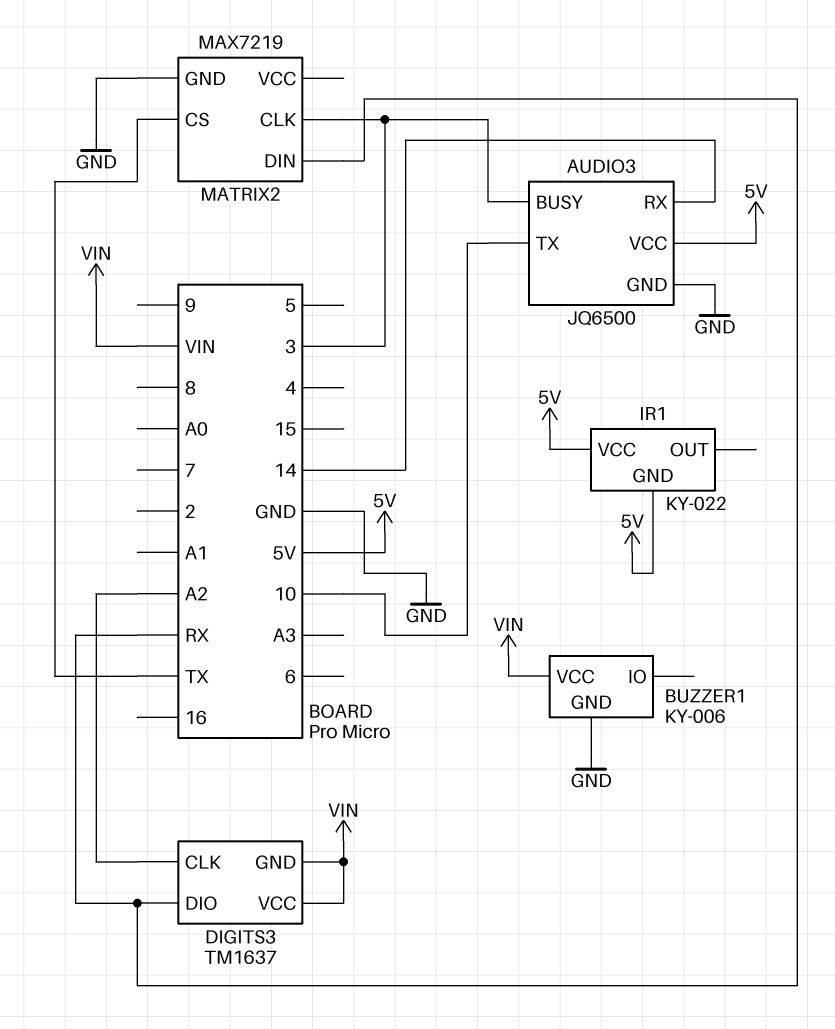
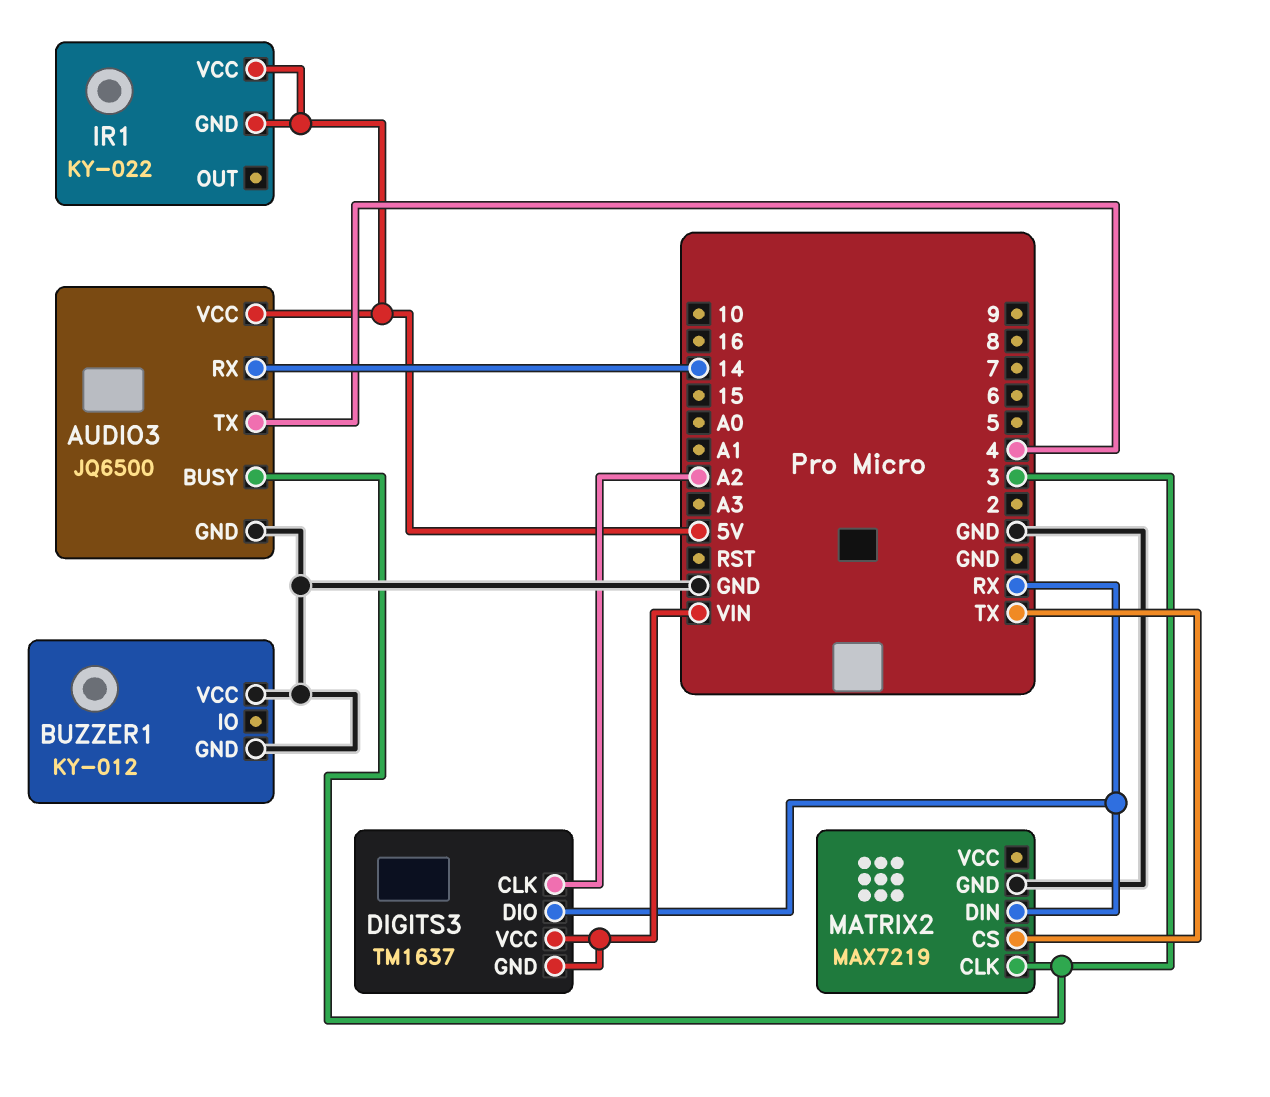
AUDIO3 pin TX: 10 -> 4
BUZZER1: KY-006 -> KY-012
BUZZER1 pin VCC: VIN -> GND

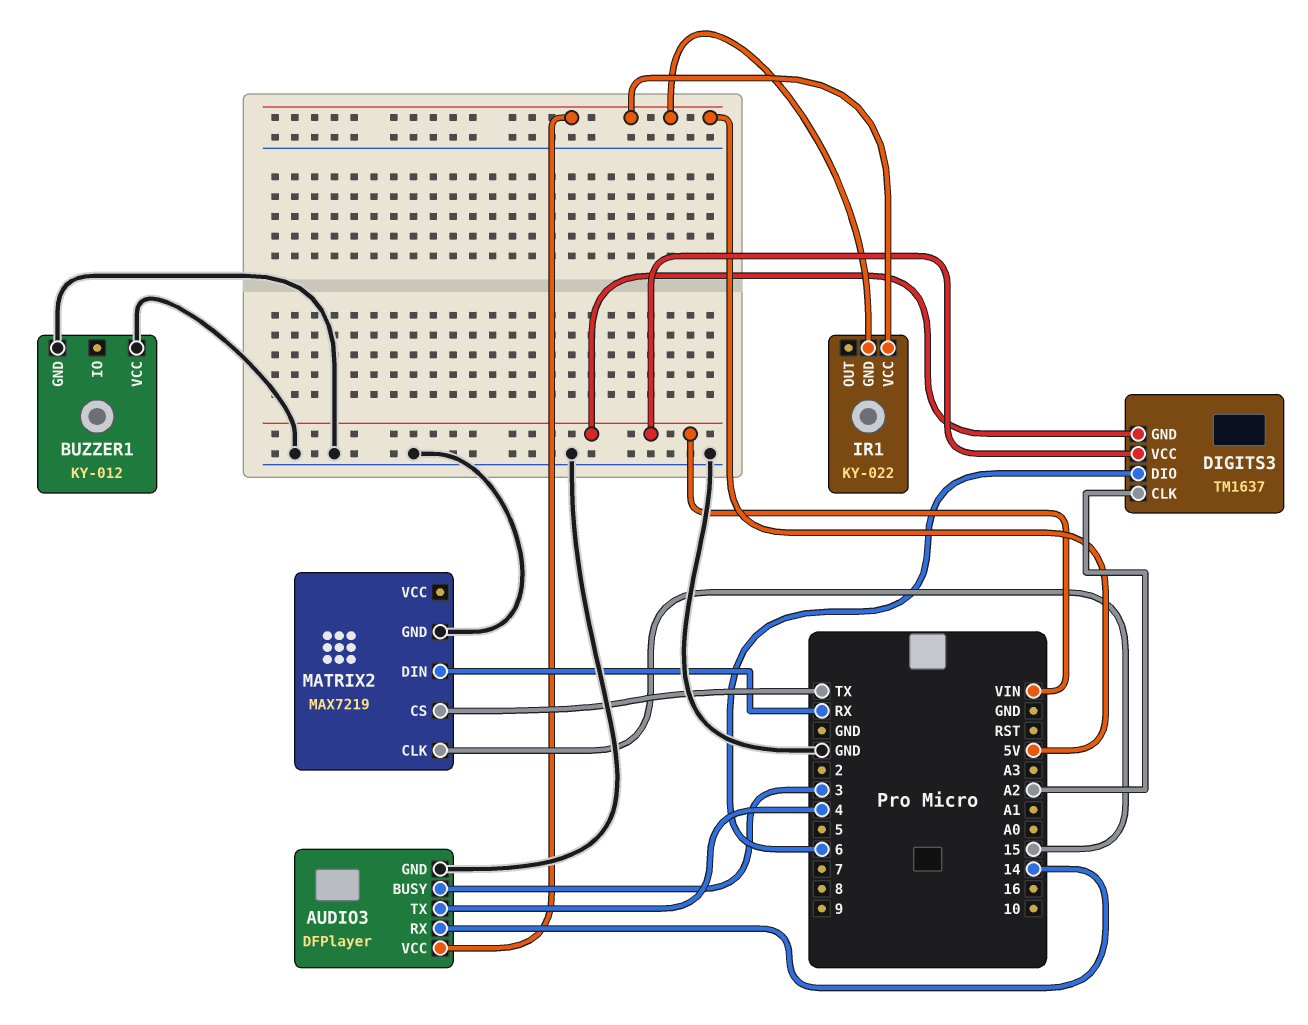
AUDIO3: JQ6500 -> DFPlayer
DIGITS3 pin DIO: RX -> 6
MATRIX2 pin CLK: 3 -> 15

